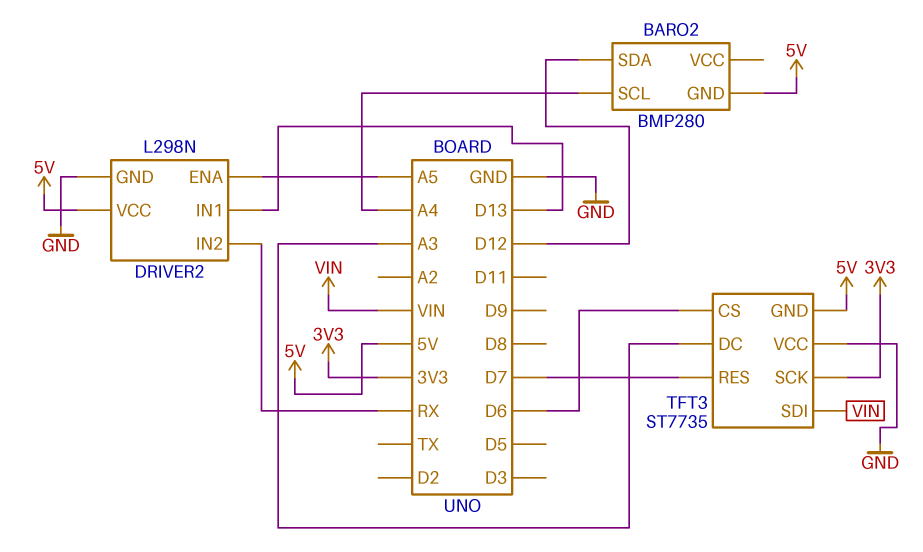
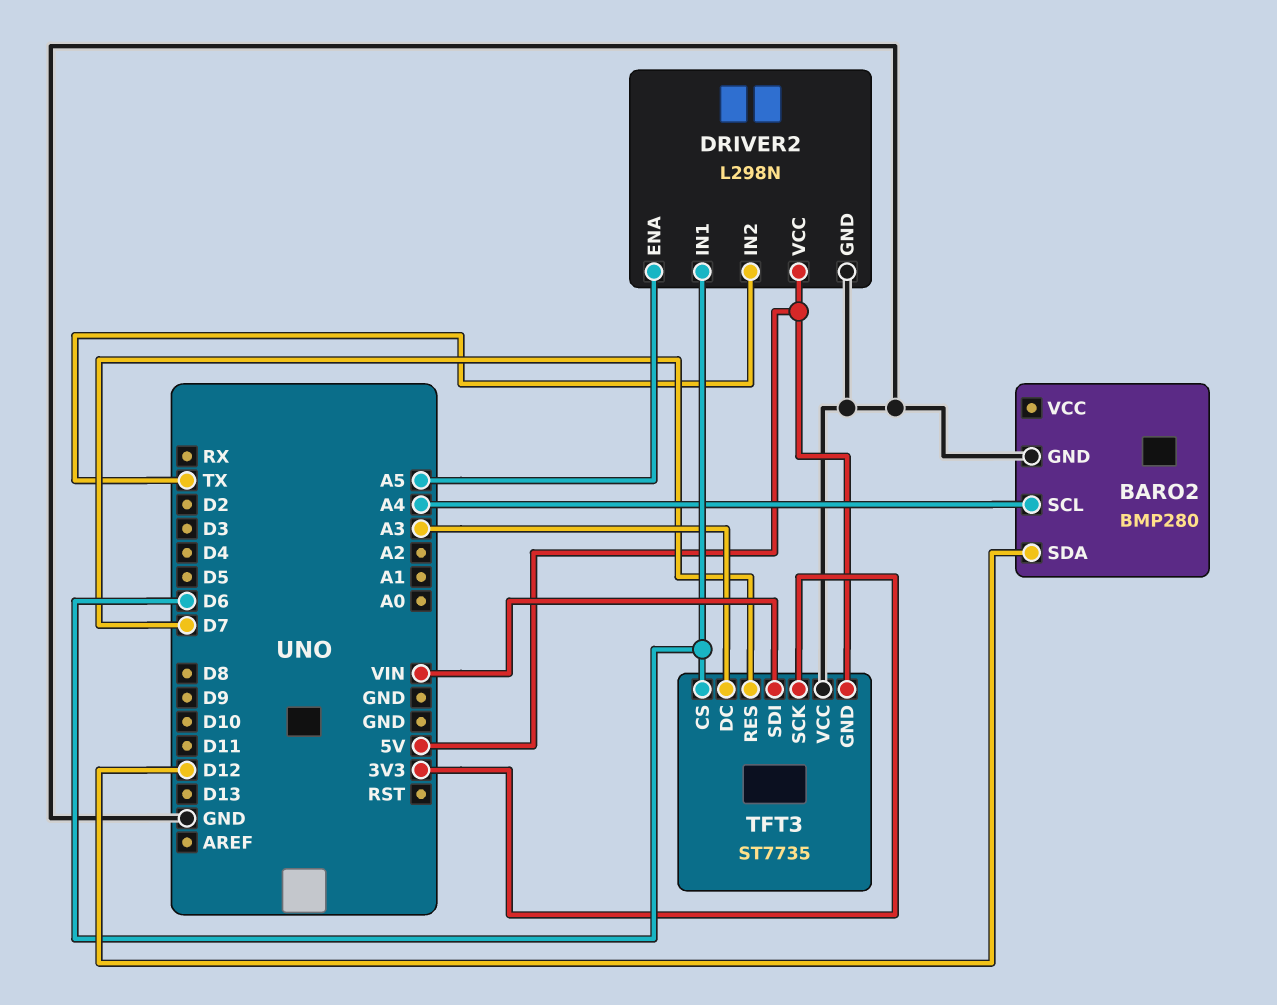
BARO2 pin GND: 5V -> GND
DRIVER2 pin IN1: D13 -> D6
DRIVER2 pin IN2: RX -> TX

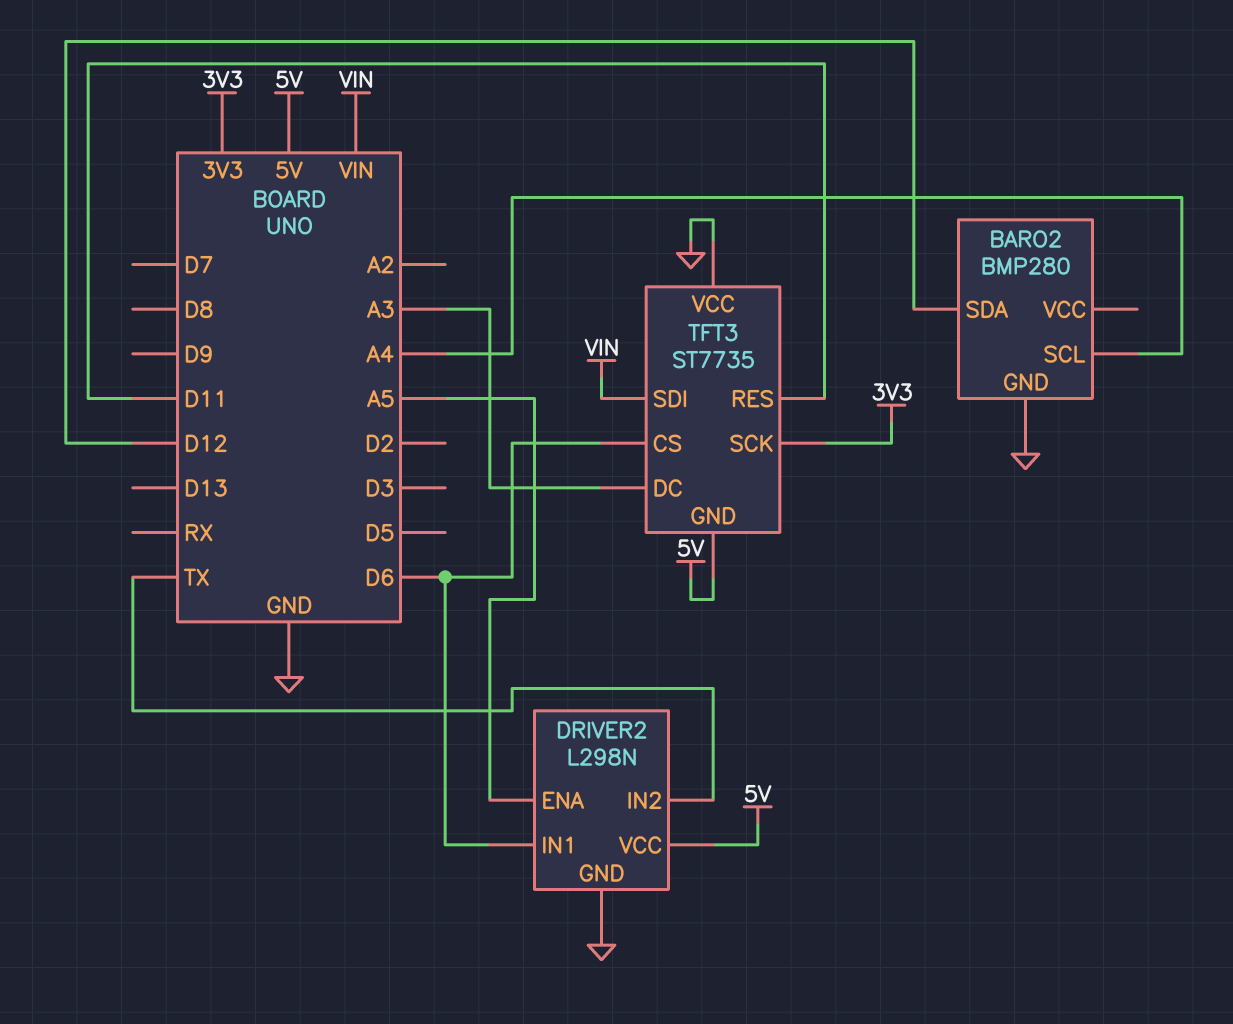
TFT3 pin RES: D7 -> D11

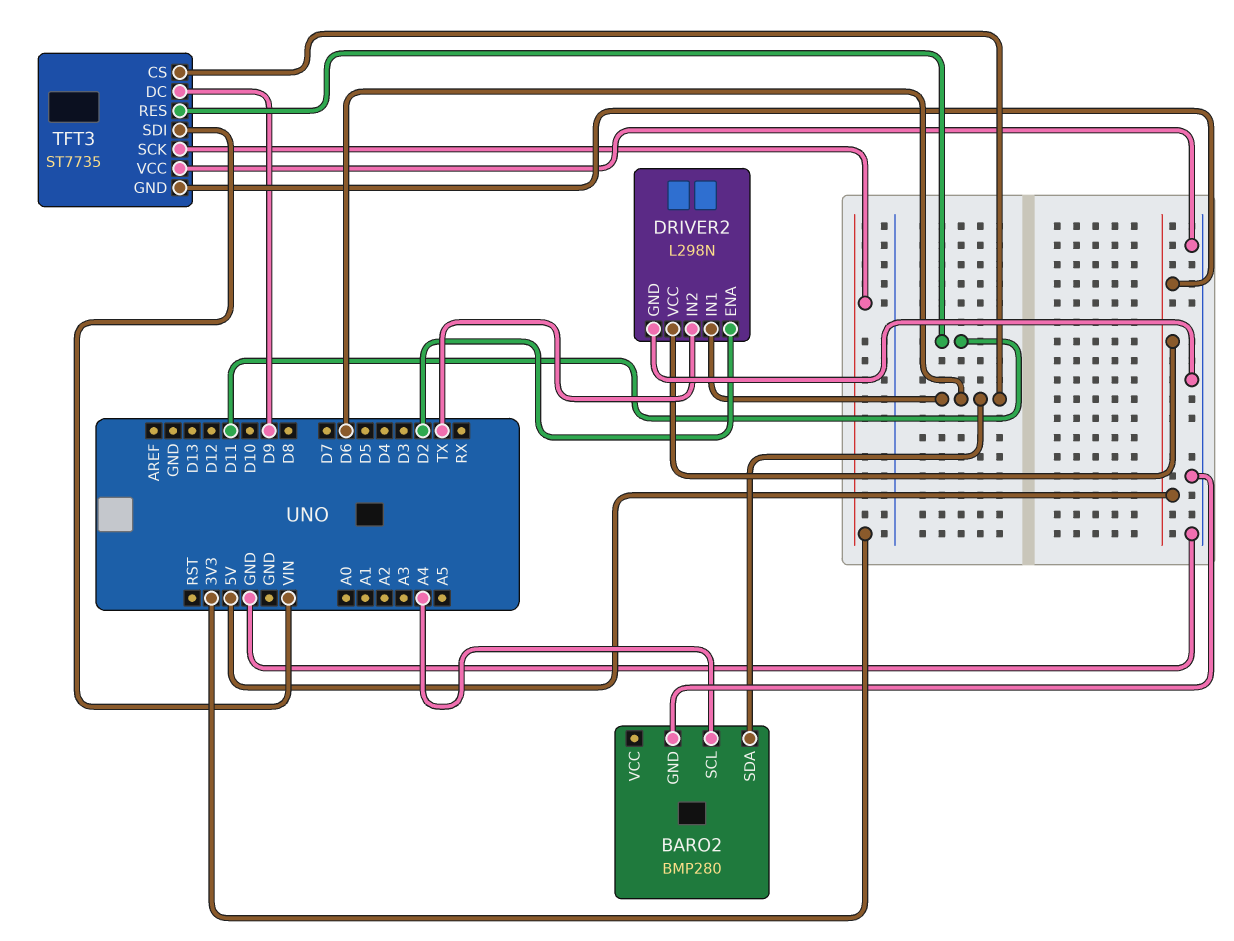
BARO2 pin SDA: D12 -> D6
DRIVER2 pin ENA: A5 -> D2
TFT3 pin DC: A3 -> D9

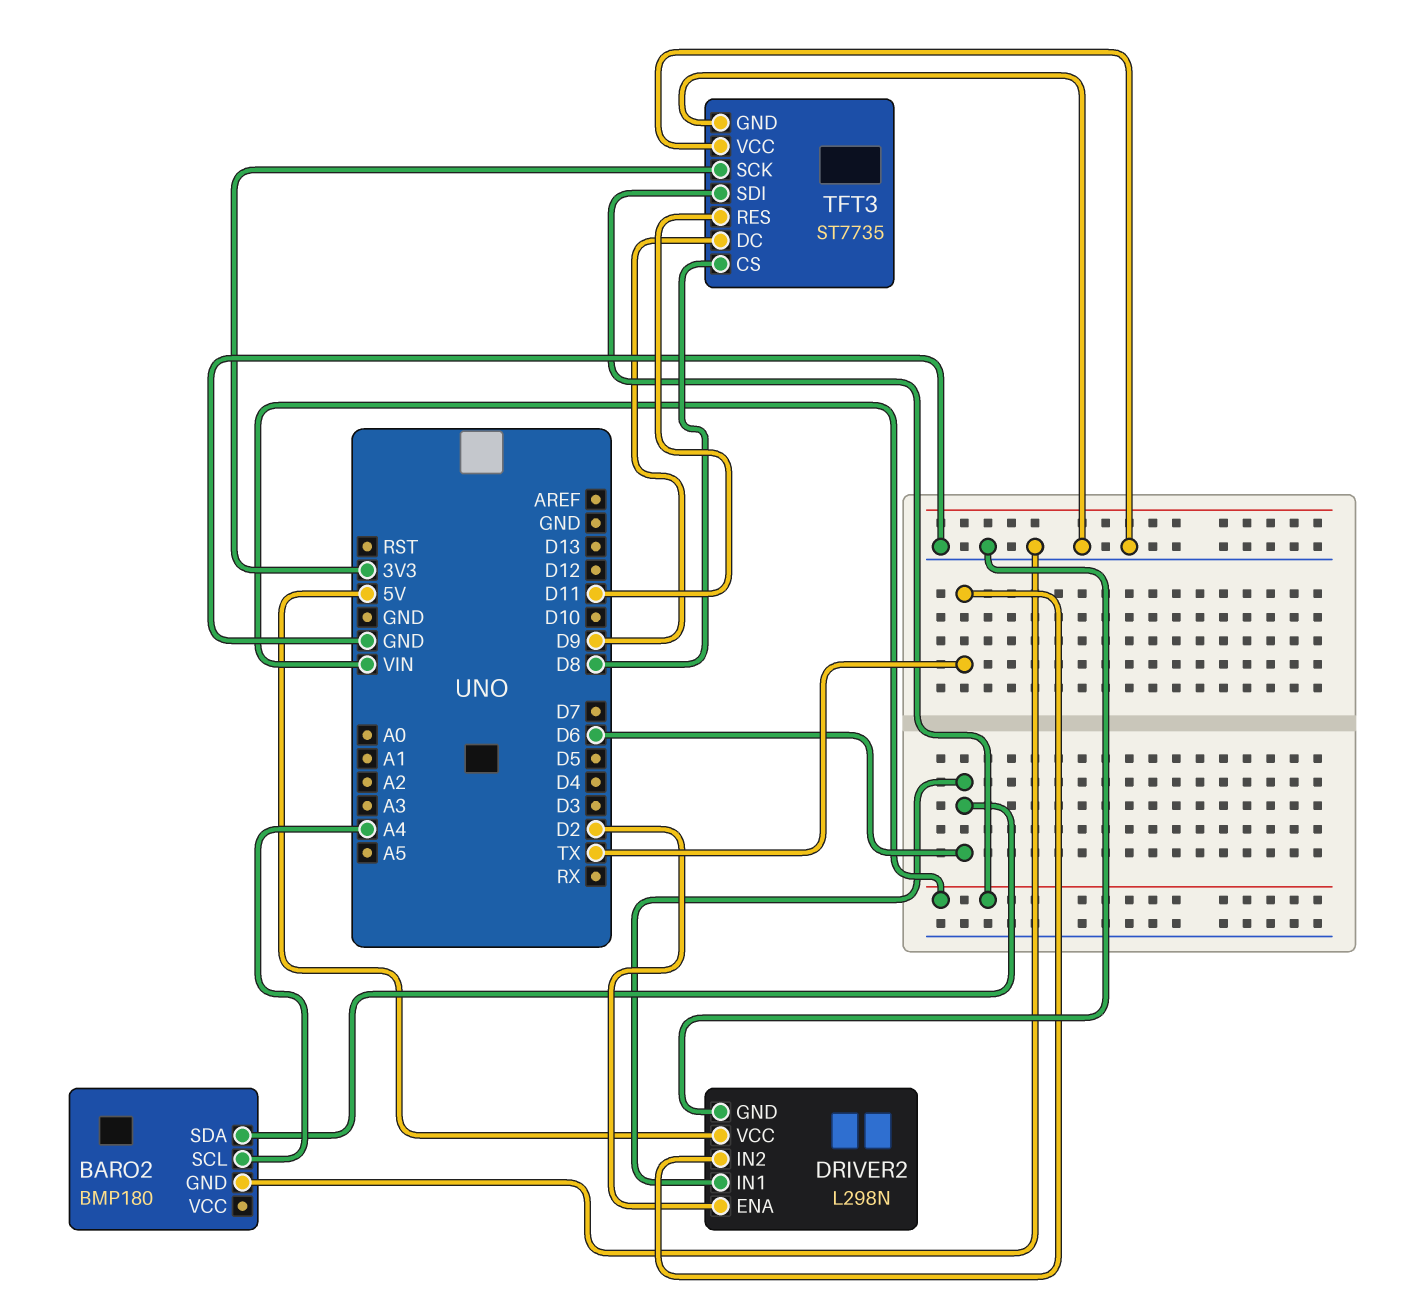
BARO2: BMP280 -> BMP180
TFT3 pin CS: D6 -> D8
TFT3 pin GND: 5V -> GND

